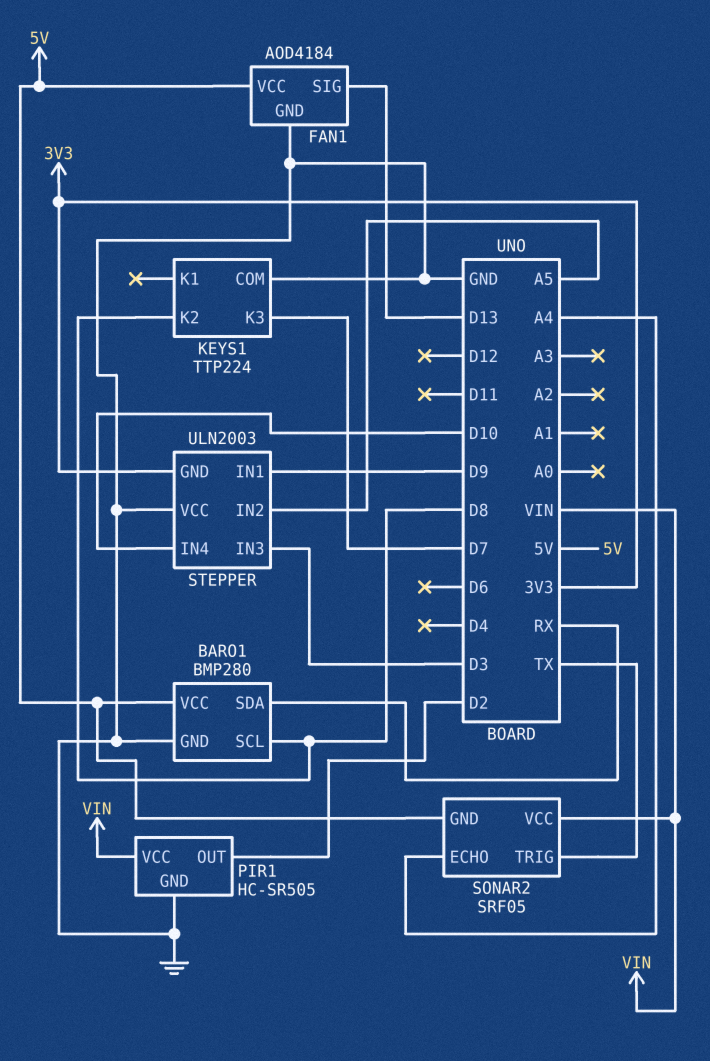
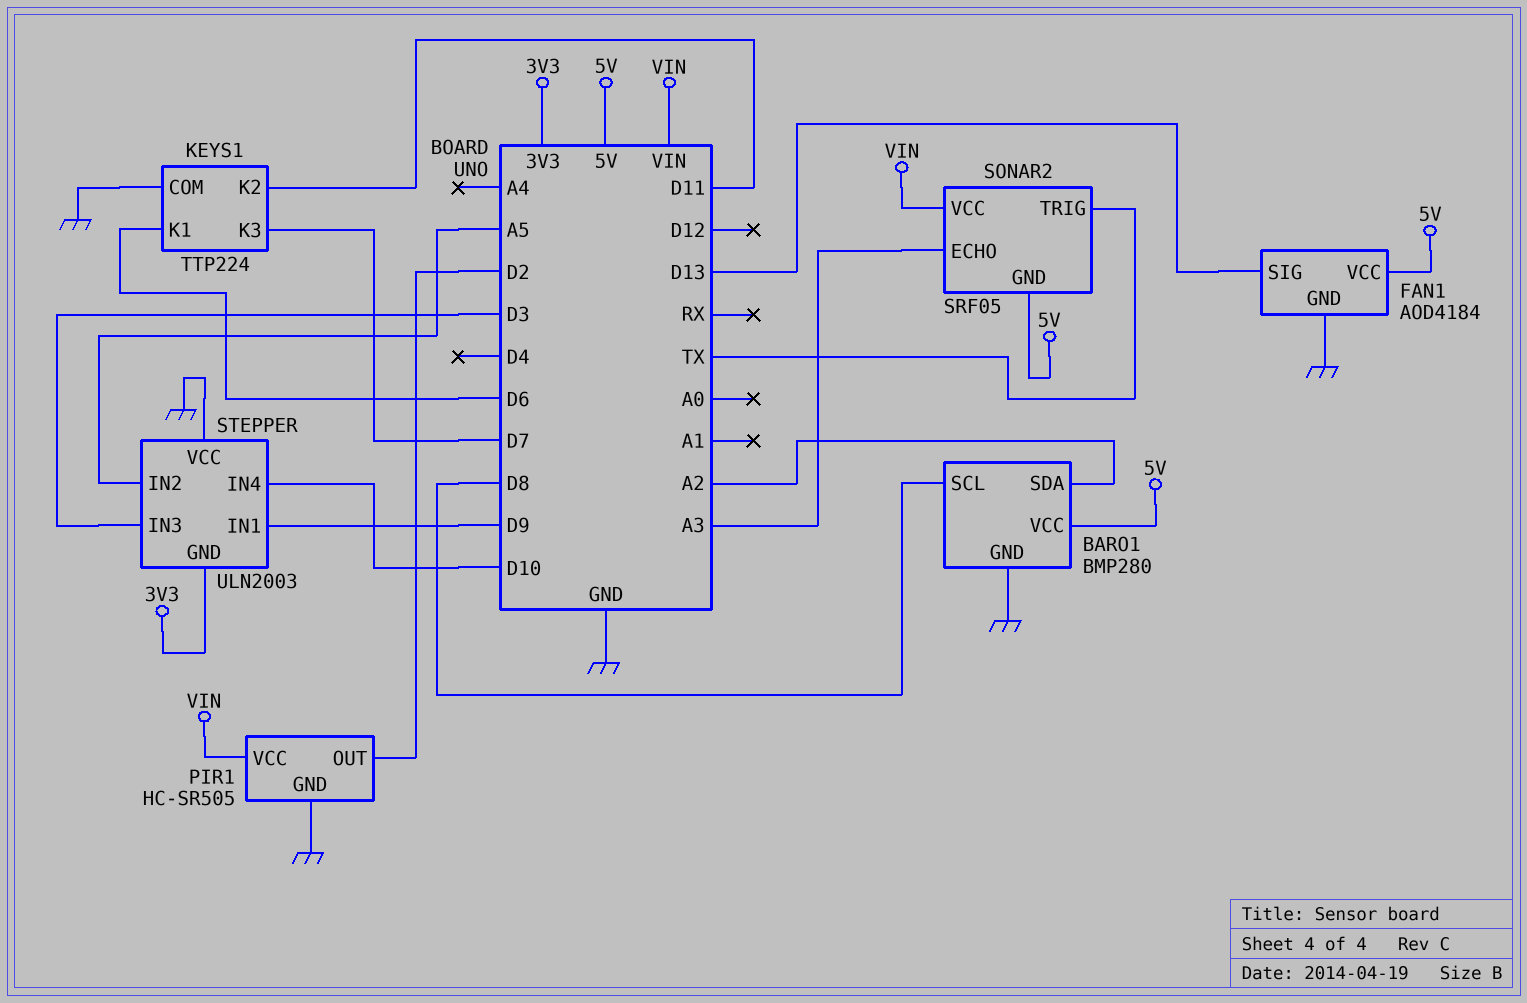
BARO1 pin SDA: RX -> A2
KEYS1 pin K1: none -> D6
KEYS1 pin K2: D8 -> D11
SONAR2 pin ECHO: A4 -> A3

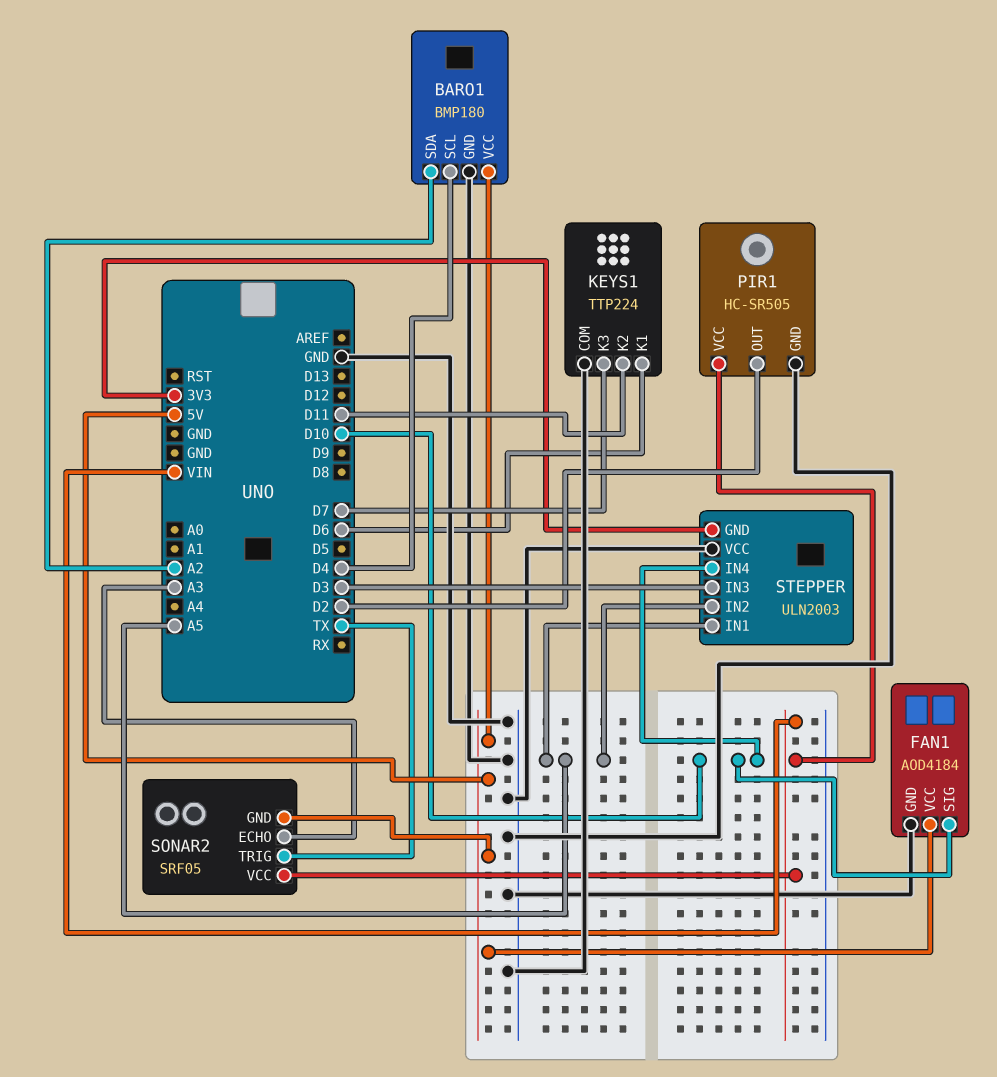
BARO1: BMP280 -> BMP180
BARO1 pin SCL: D8 -> D4
FAN1 pin SIG: D13 -> D10
STEPPER pin IN1: D9 -> A5

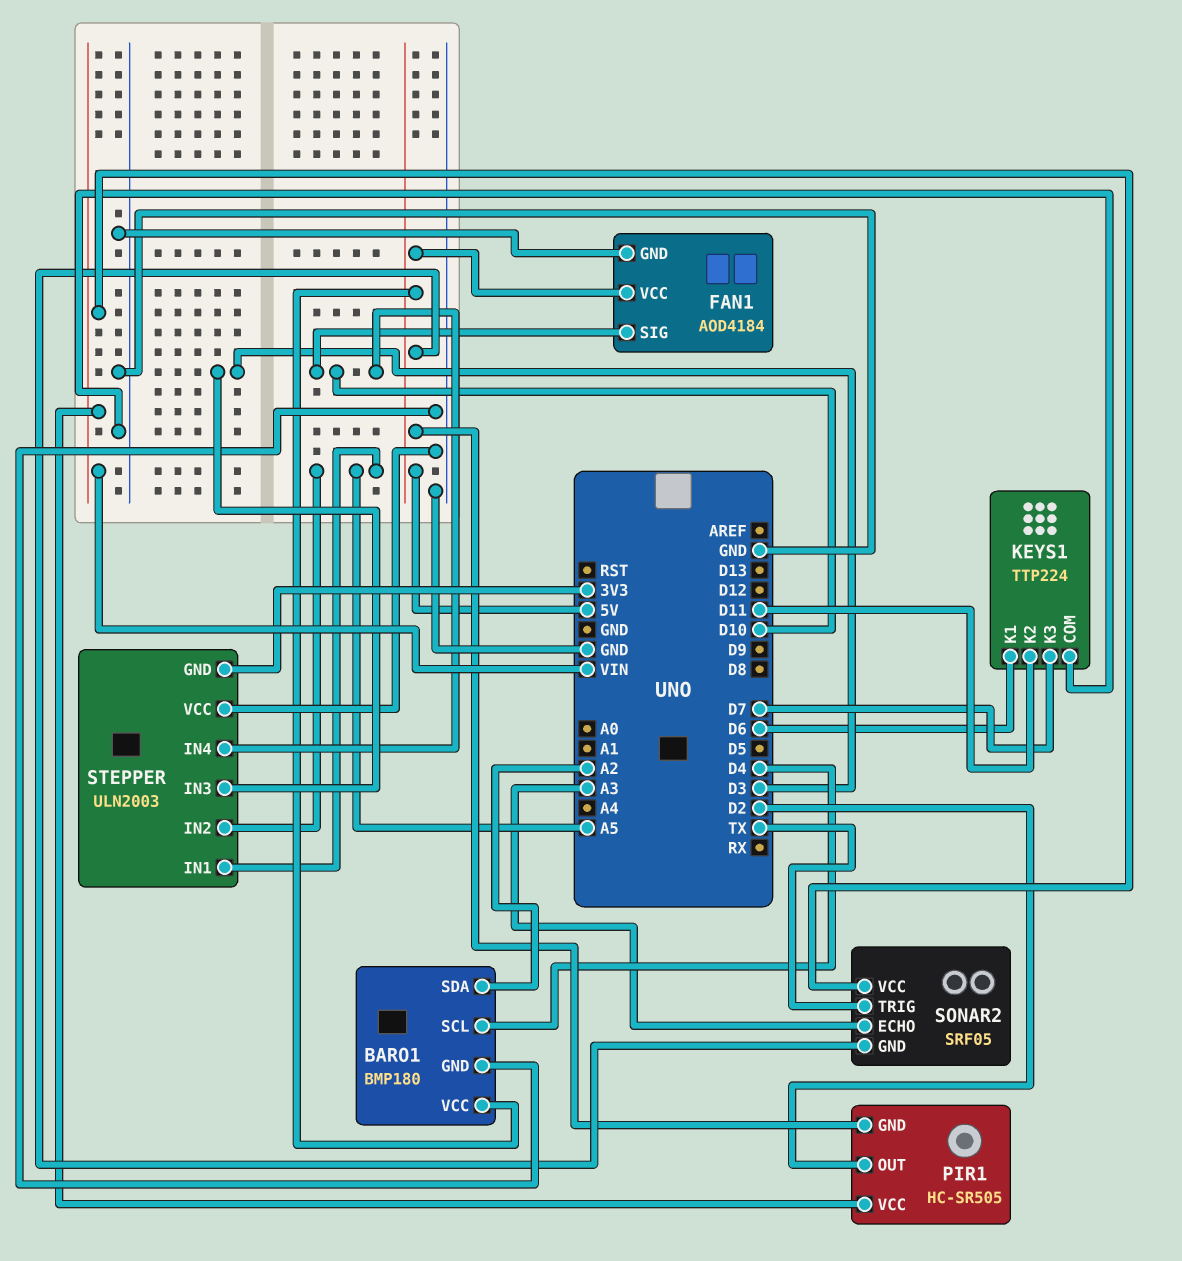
PIR1 pin GND: GND -> 5V

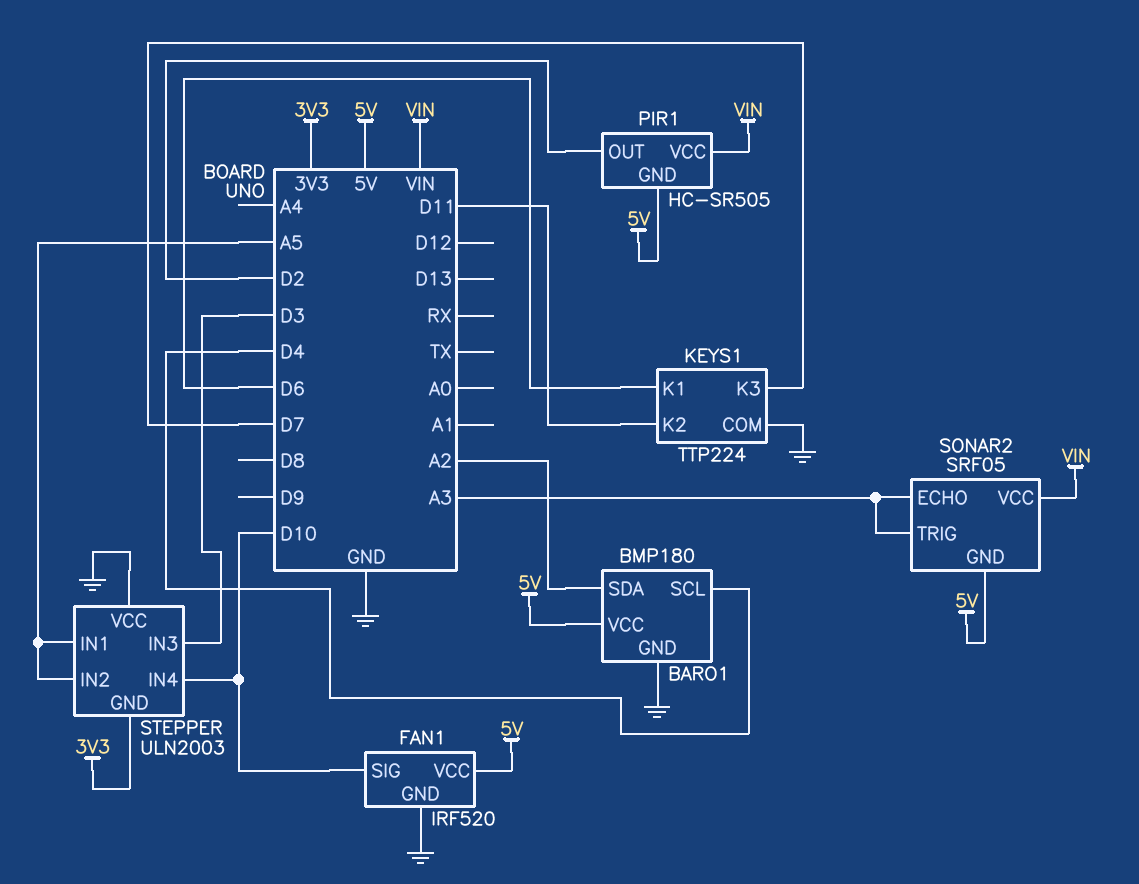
FAN1: AOD4184 -> IRF520
SONAR2 pin TRIG: TX -> A3

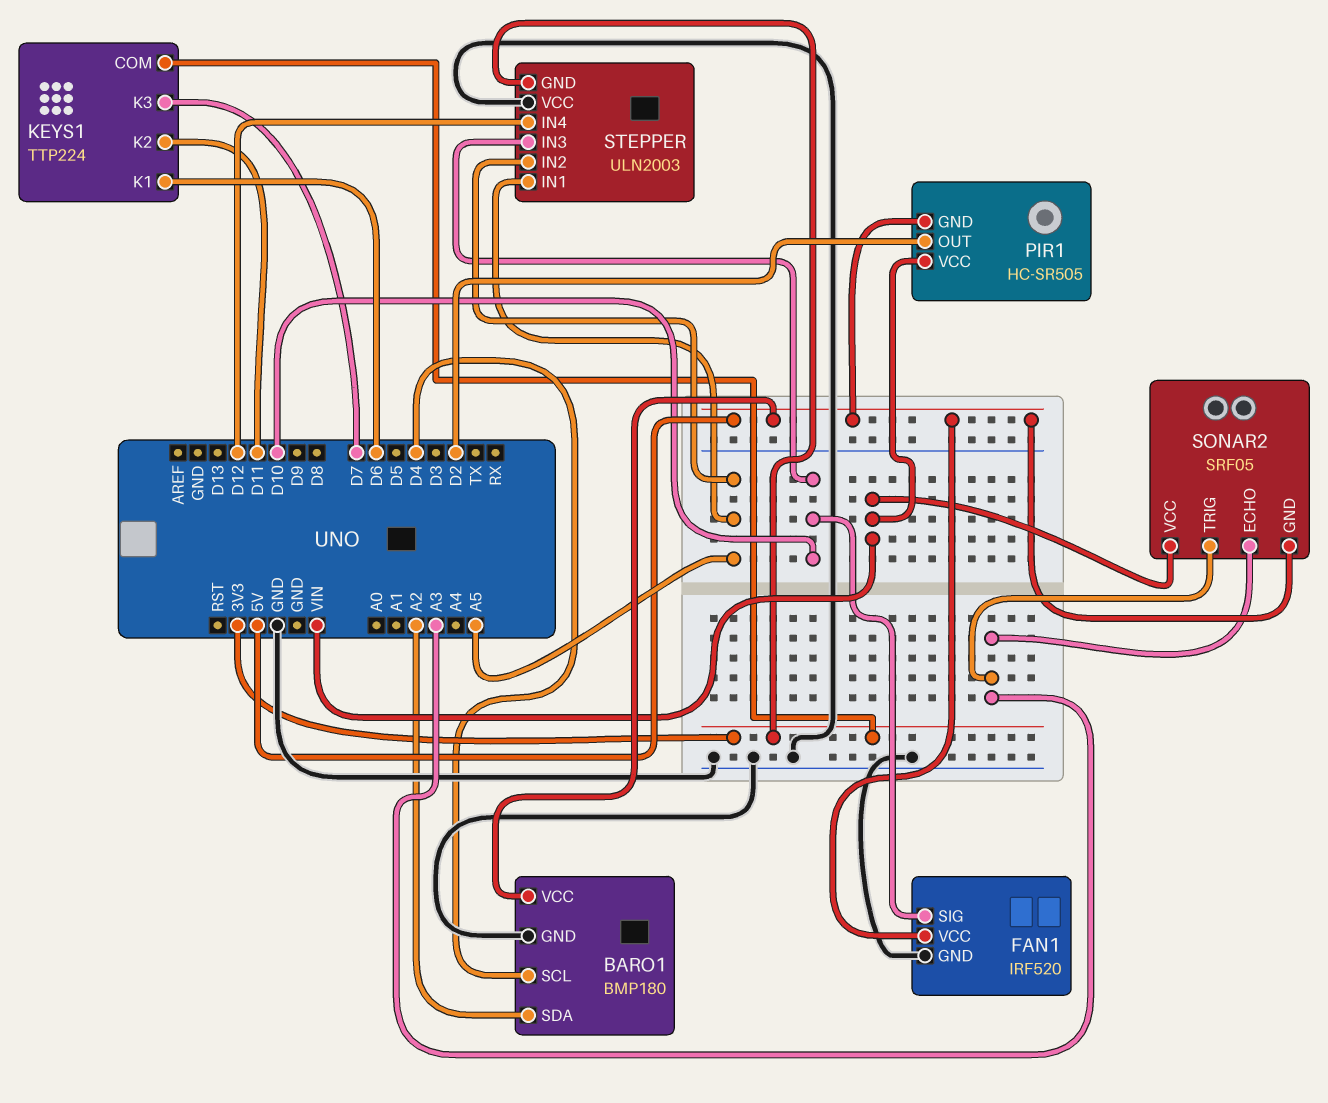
KEYS1 pin COM: GND -> 3V3
STEPPER pin IN3: D3 -> D10
STEPPER pin IN4: D10 -> D12

